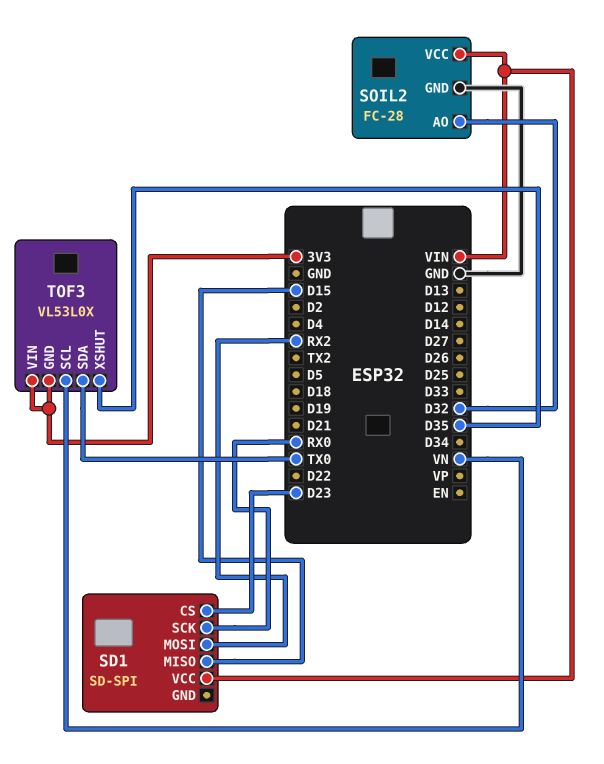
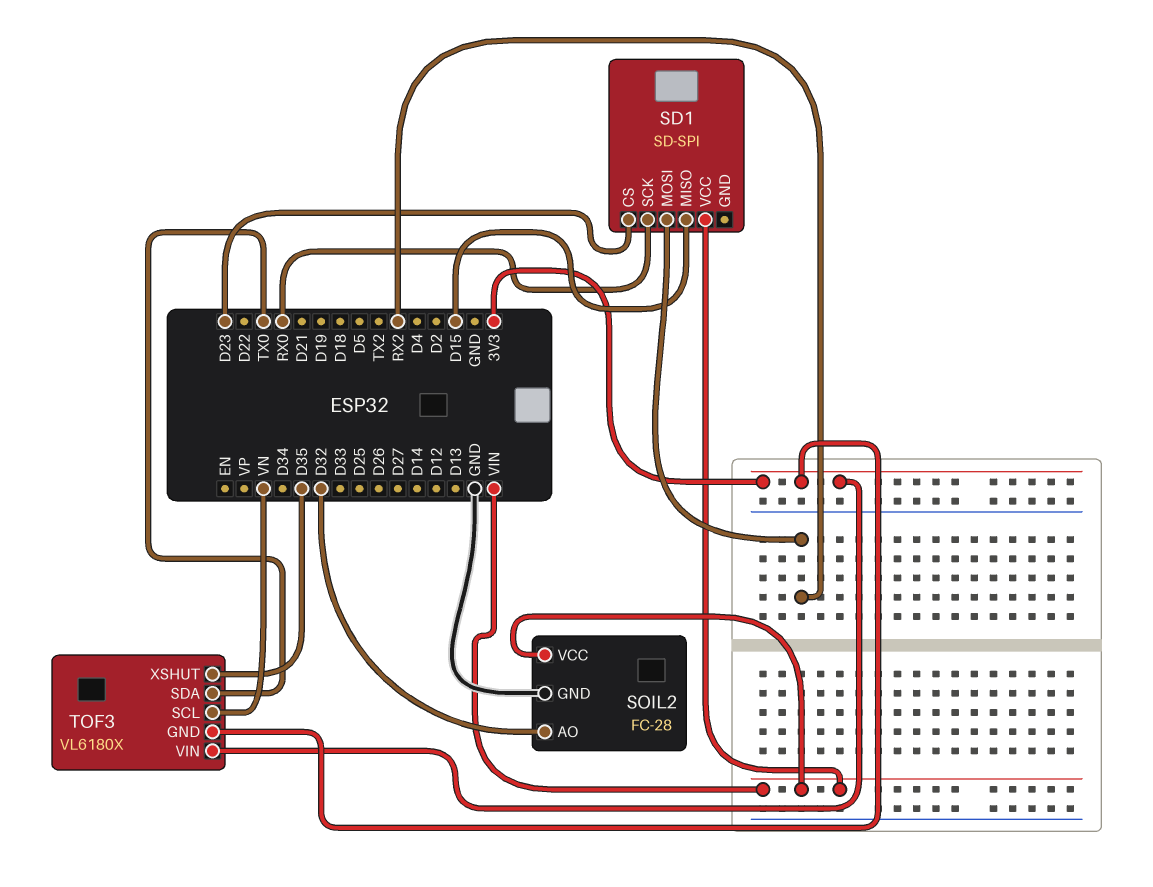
TOF3: VL53L0X -> VL6180X

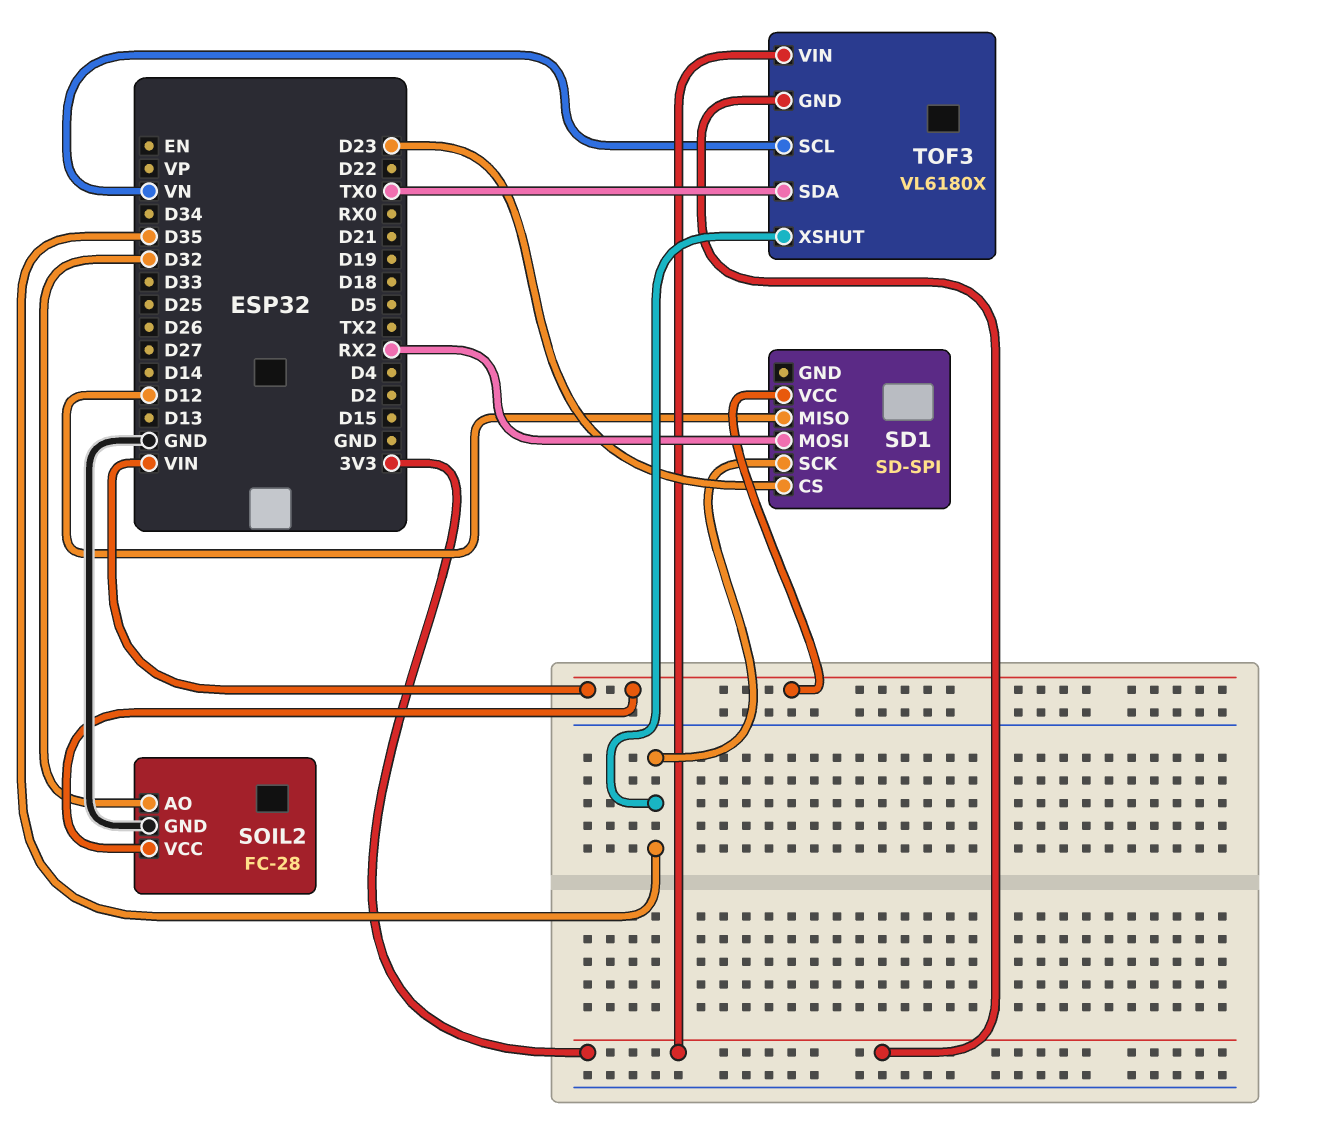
SD1 pin MISO: D15 -> D12
SD1 pin SCK: RX0 -> D35

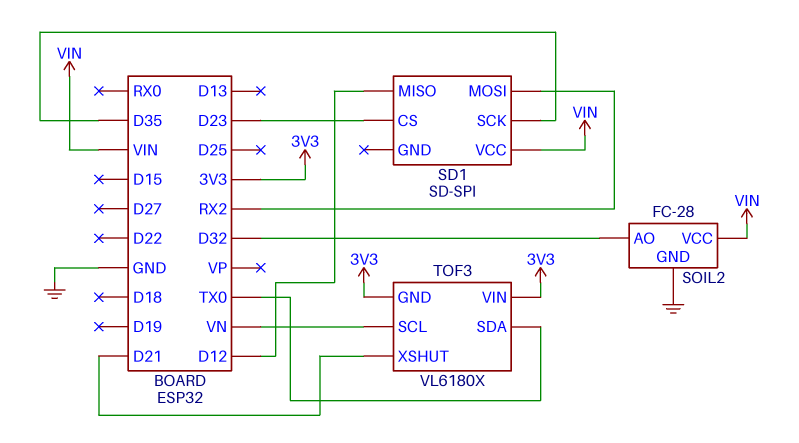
TOF3 pin XSHUT: D35 -> D21

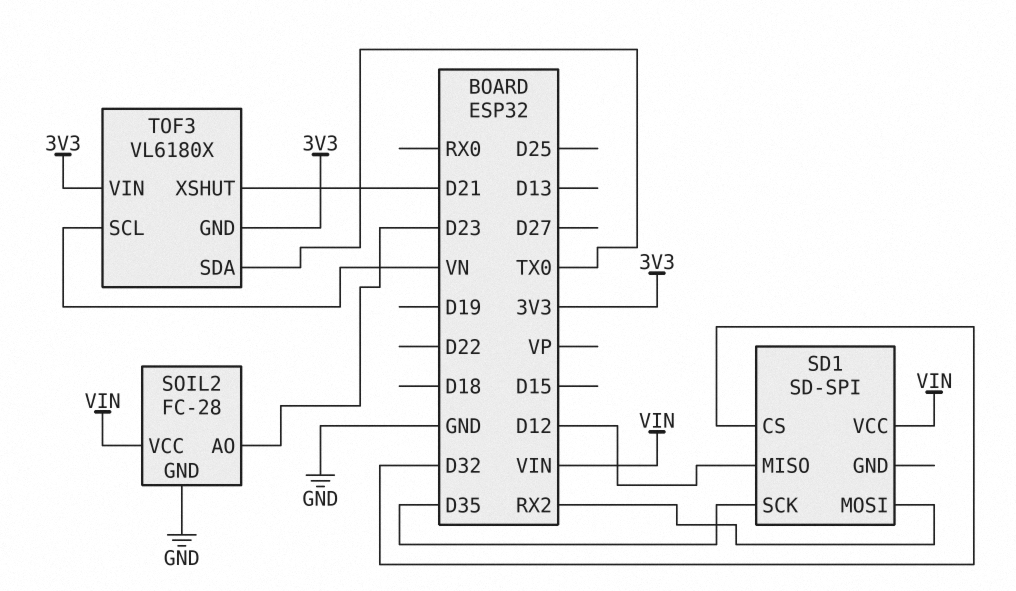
SD1 pin CS: D23 -> D32
SOIL2 pin AO: D32 -> D23

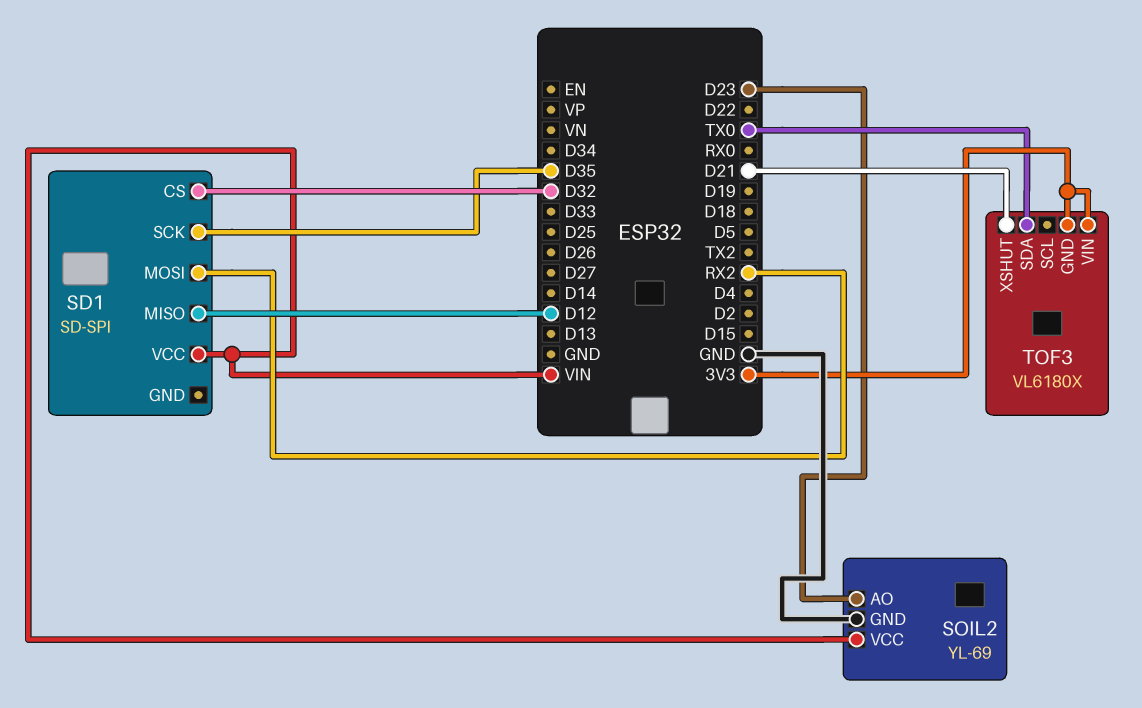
SOIL2: FC-28 -> YL-69
TOF3 pin SCL: VN -> none

